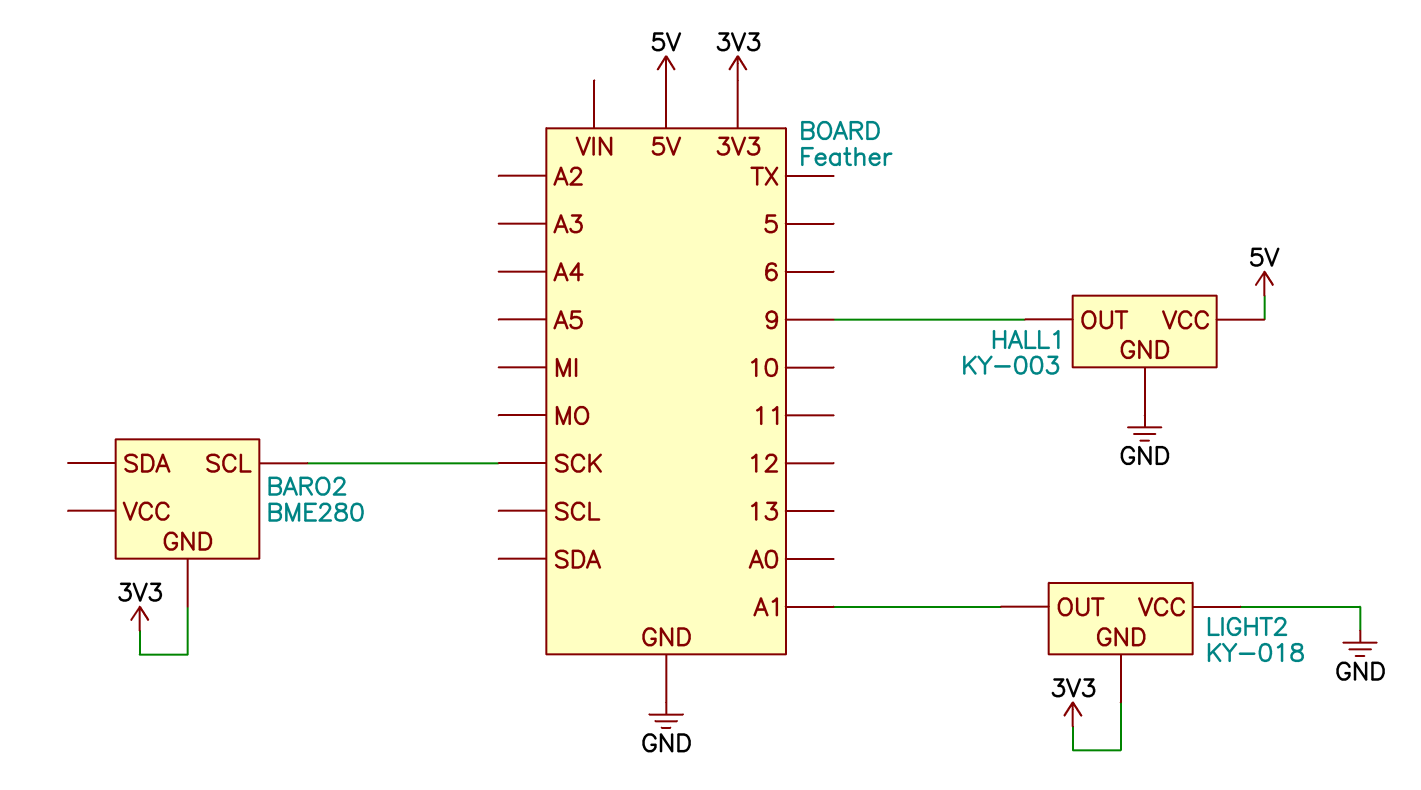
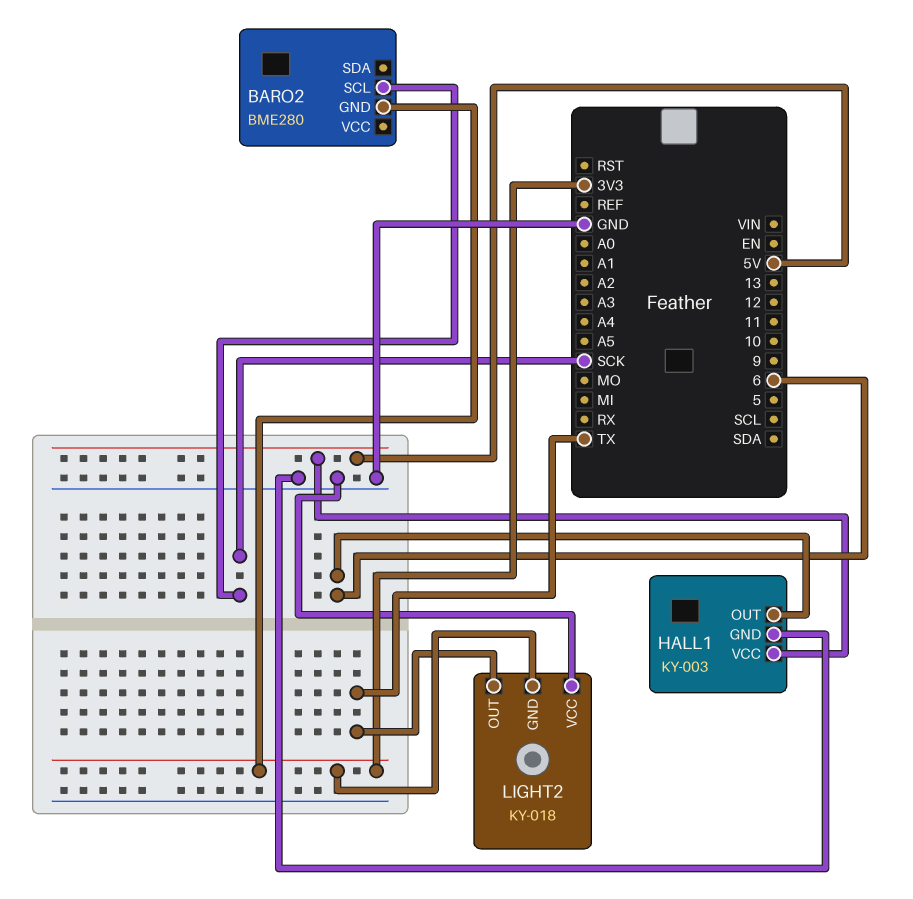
HALL1 pin OUT: 9 -> 6
LIGHT2 pin OUT: A1 -> TX

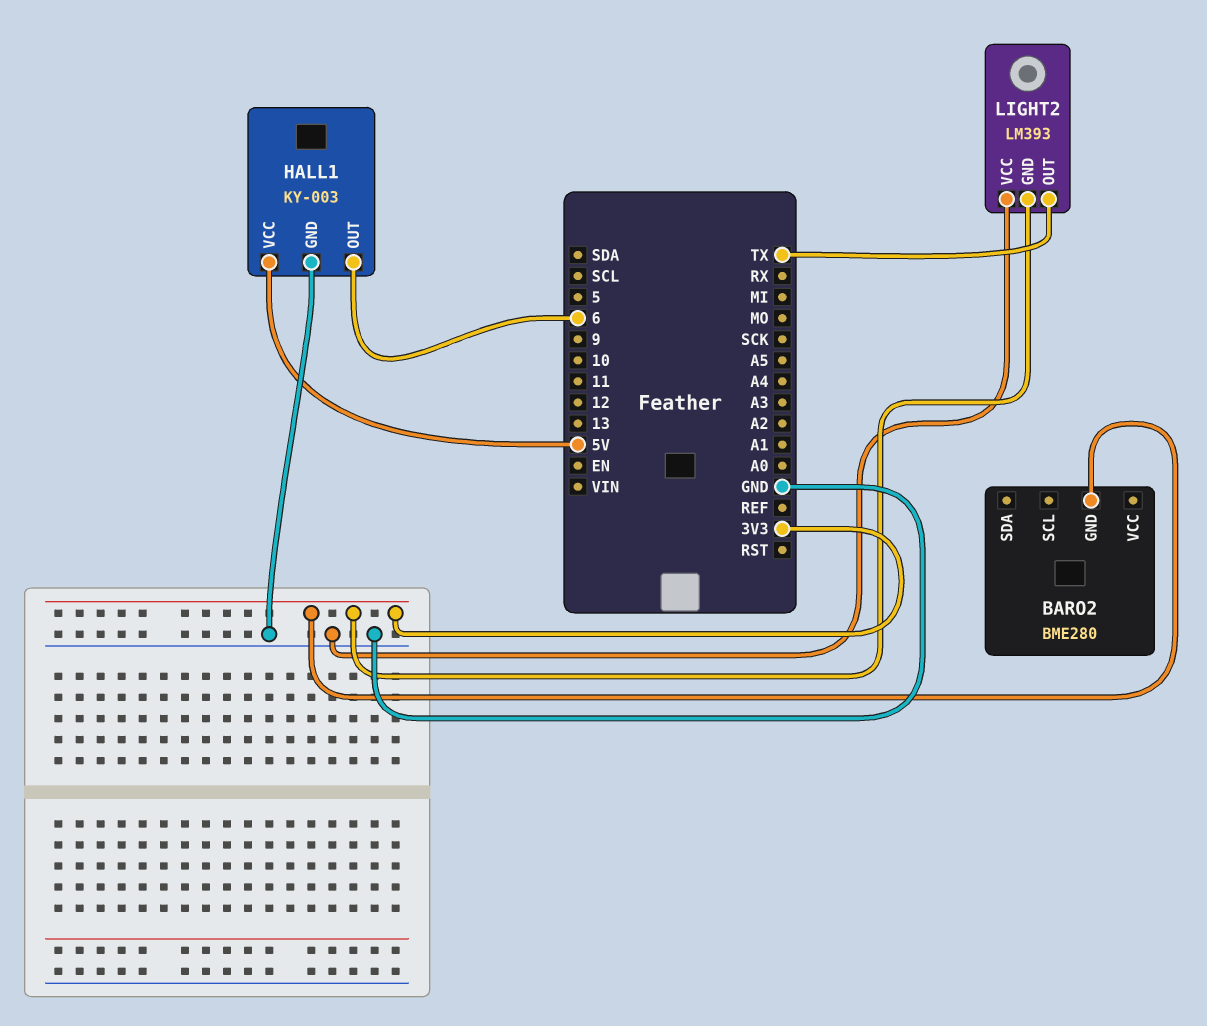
BARO2 pin SCL: SCK -> none
LIGHT2: KY-018 -> LM393

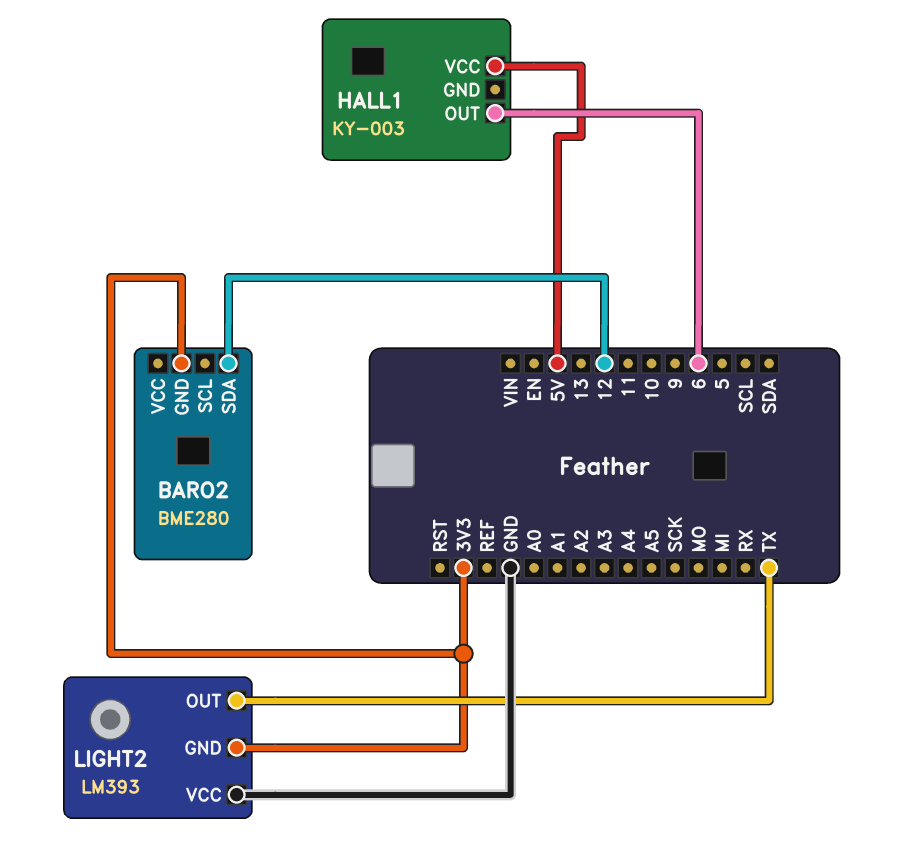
BARO2 pin SDA: none -> 12
HALL1 pin GND: GND -> none

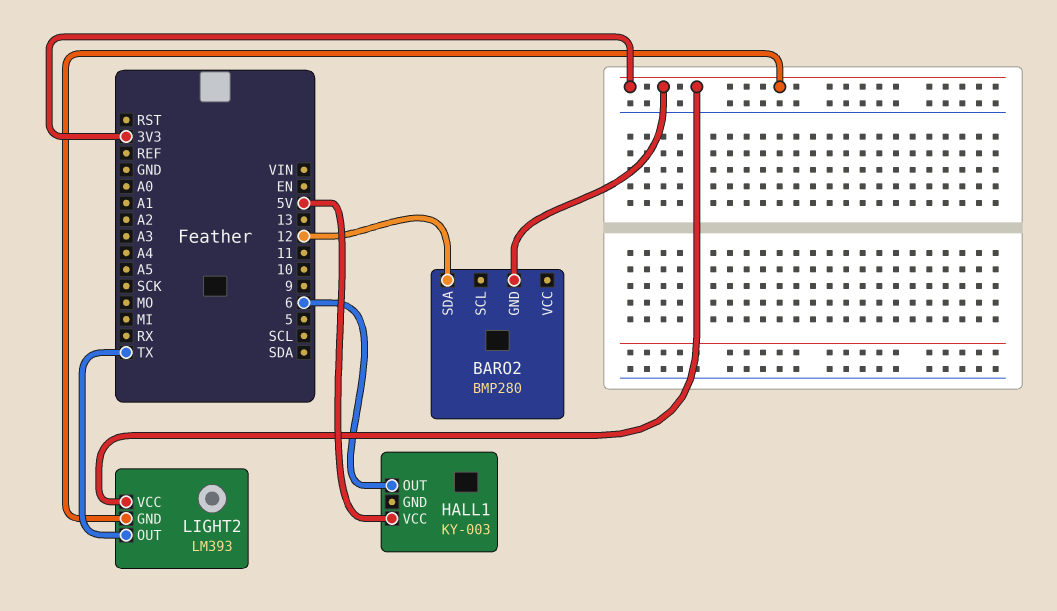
BARO2: BME280 -> BMP280
LIGHT2 pin VCC: GND -> 3V3

